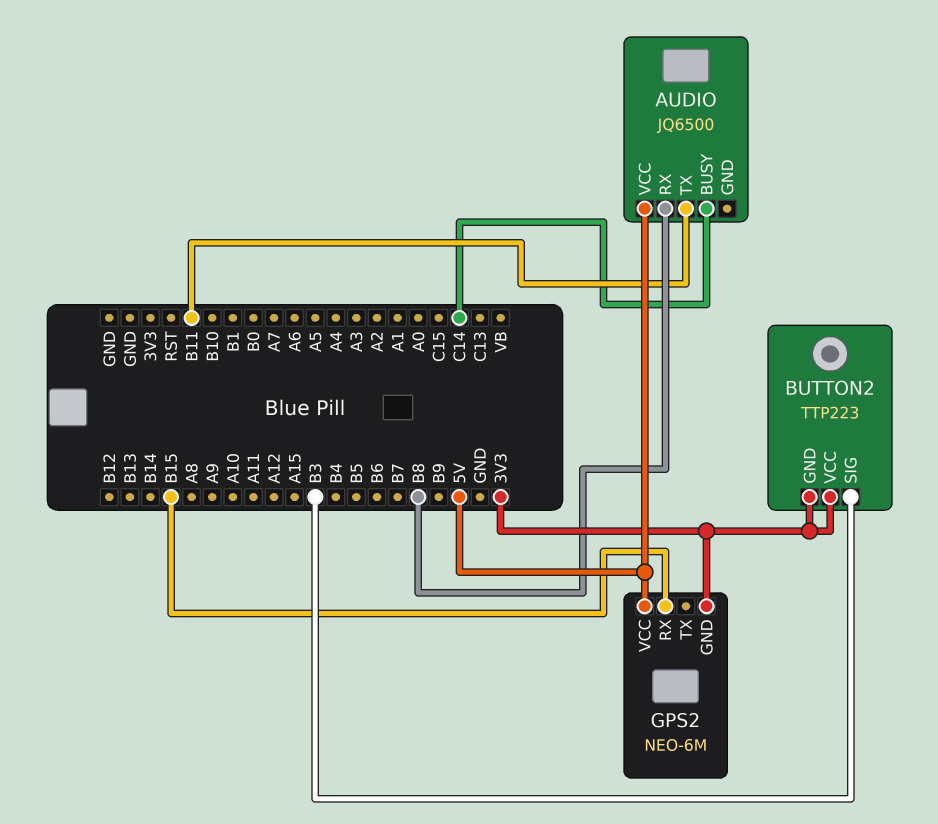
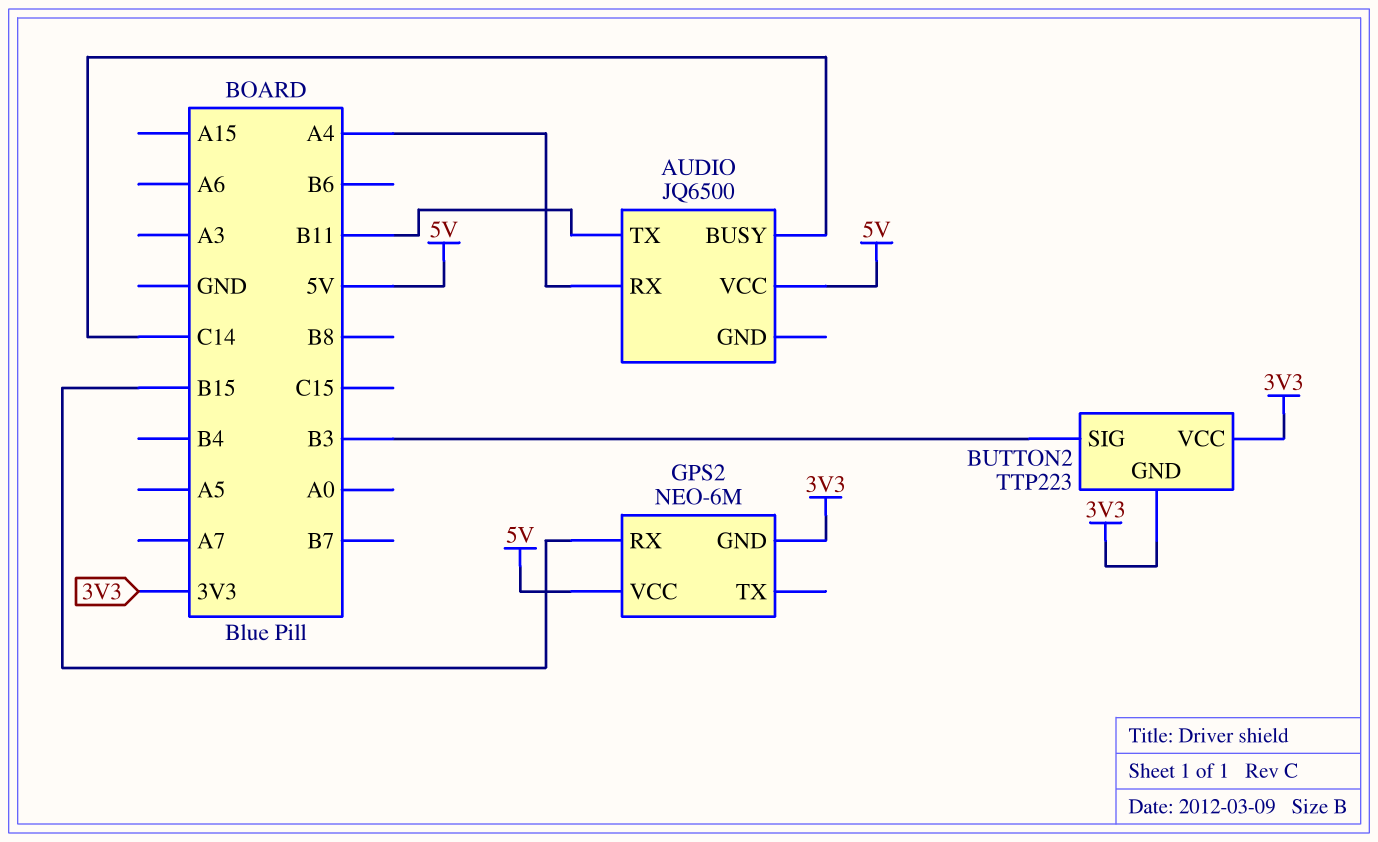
AUDIO pin RX: B8 -> A4

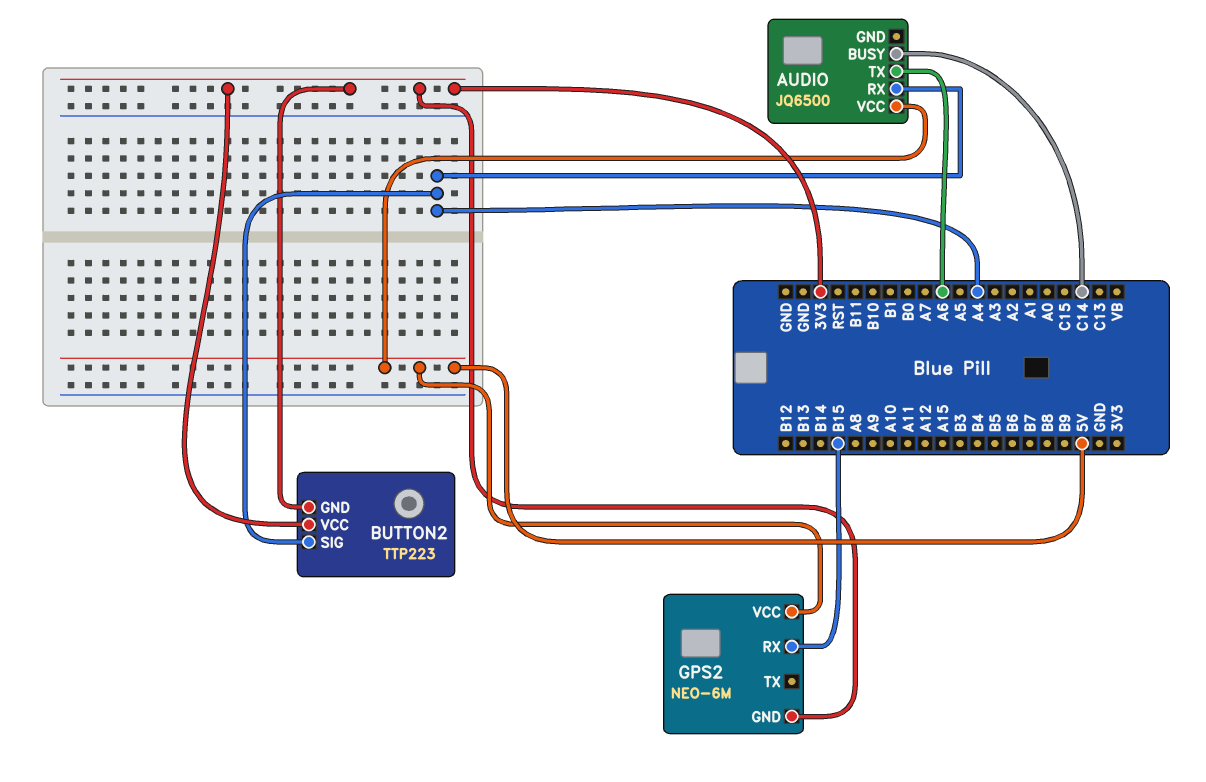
AUDIO pin TX: B11 -> A6
BUTTON2 pin SIG: B3 -> A4

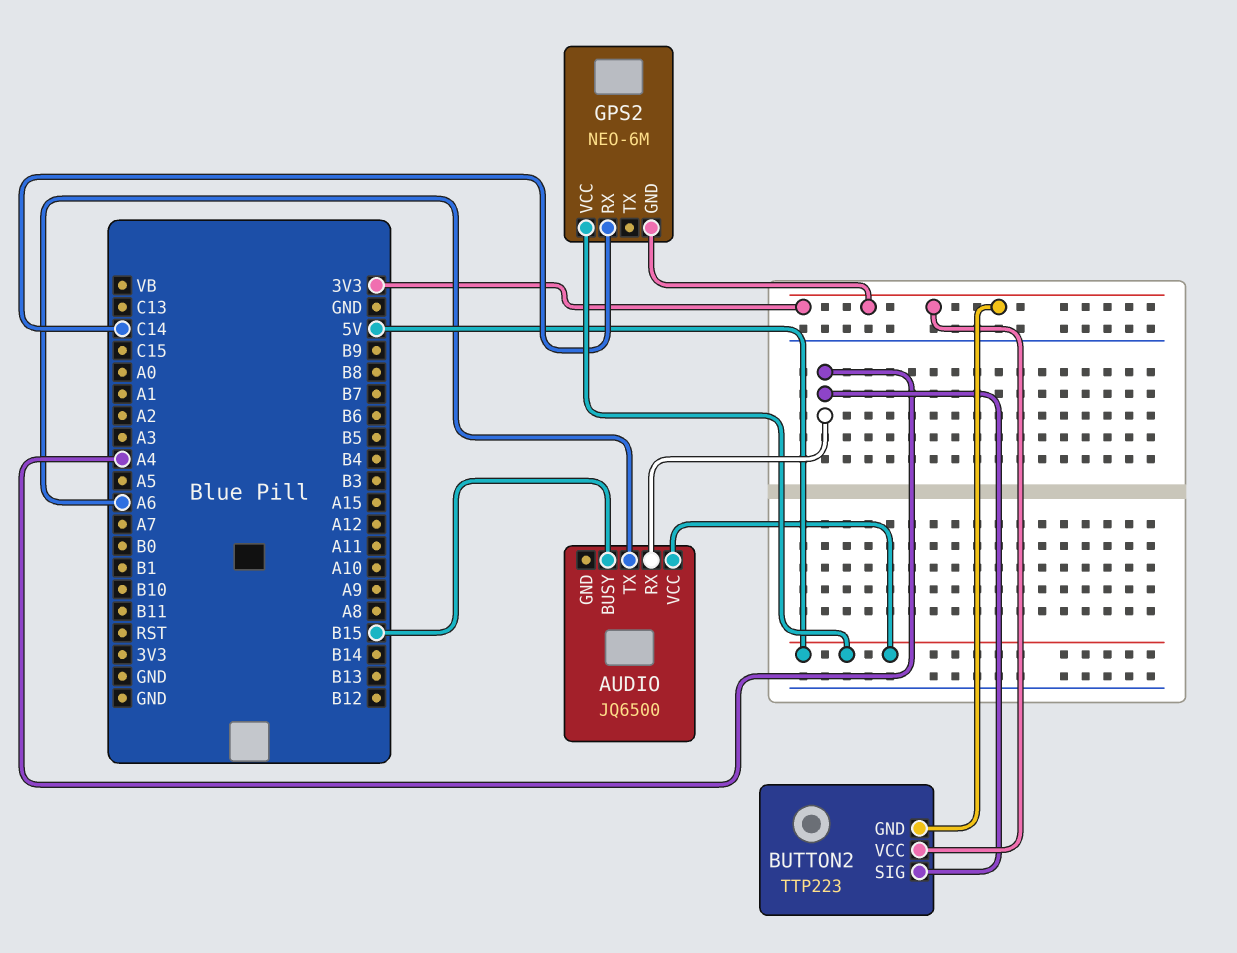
AUDIO pin BUSY: C14 -> B15
GPS2 pin RX: B15 -> C14

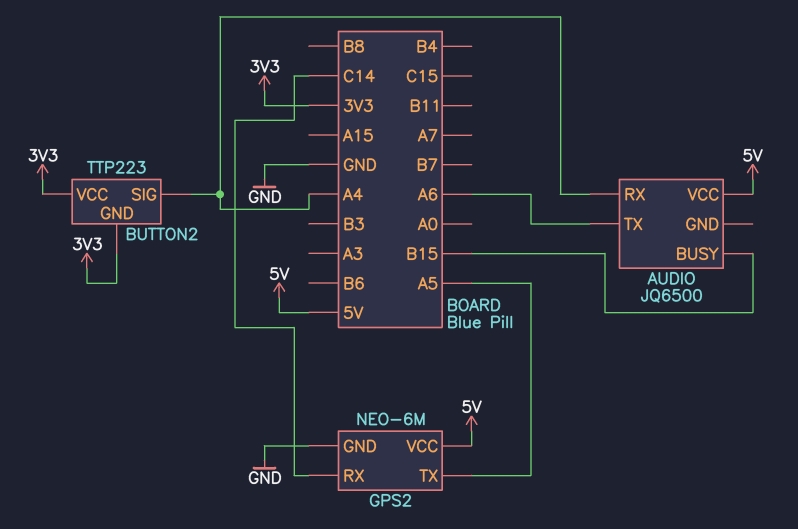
GPS2 pin GND: 3V3 -> GND
GPS2 pin TX: none -> A5

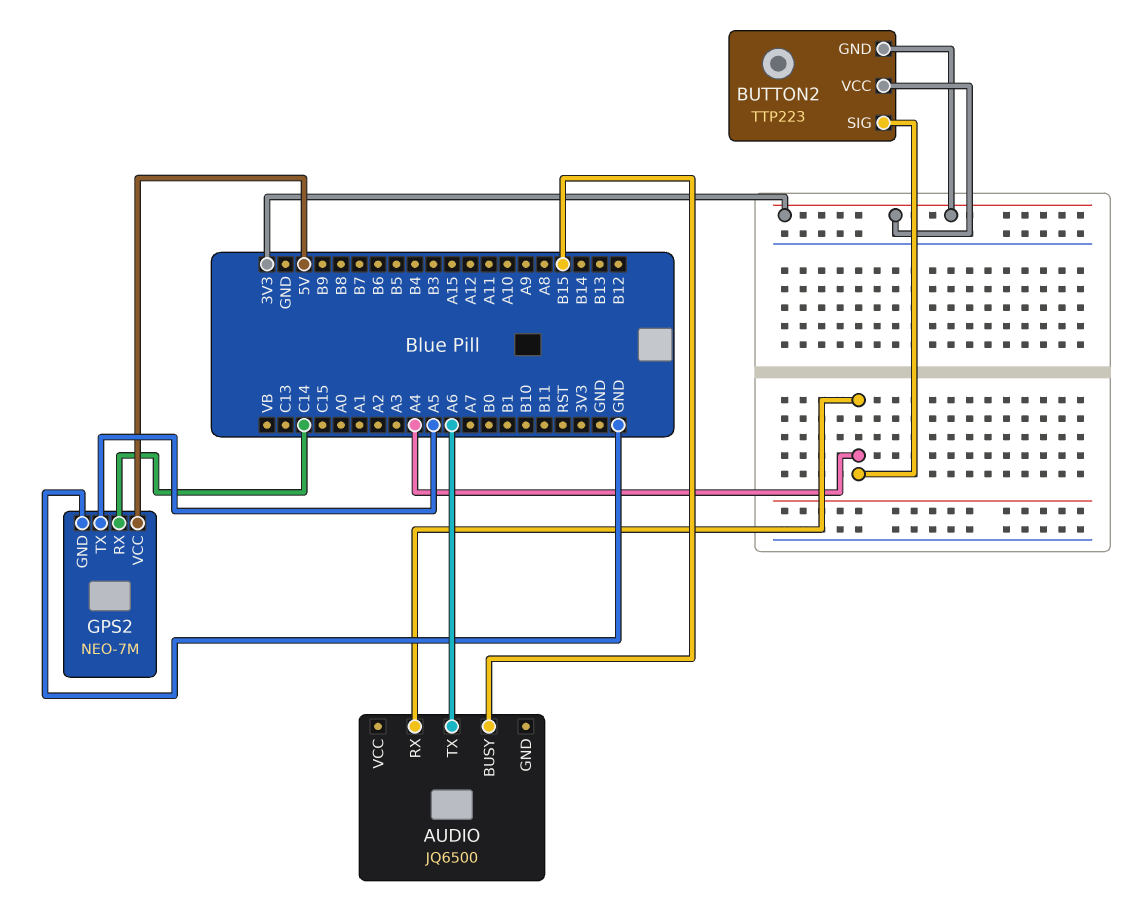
AUDIO pin VCC: 5V -> none
GPS2: NEO-6M -> NEO-7M

